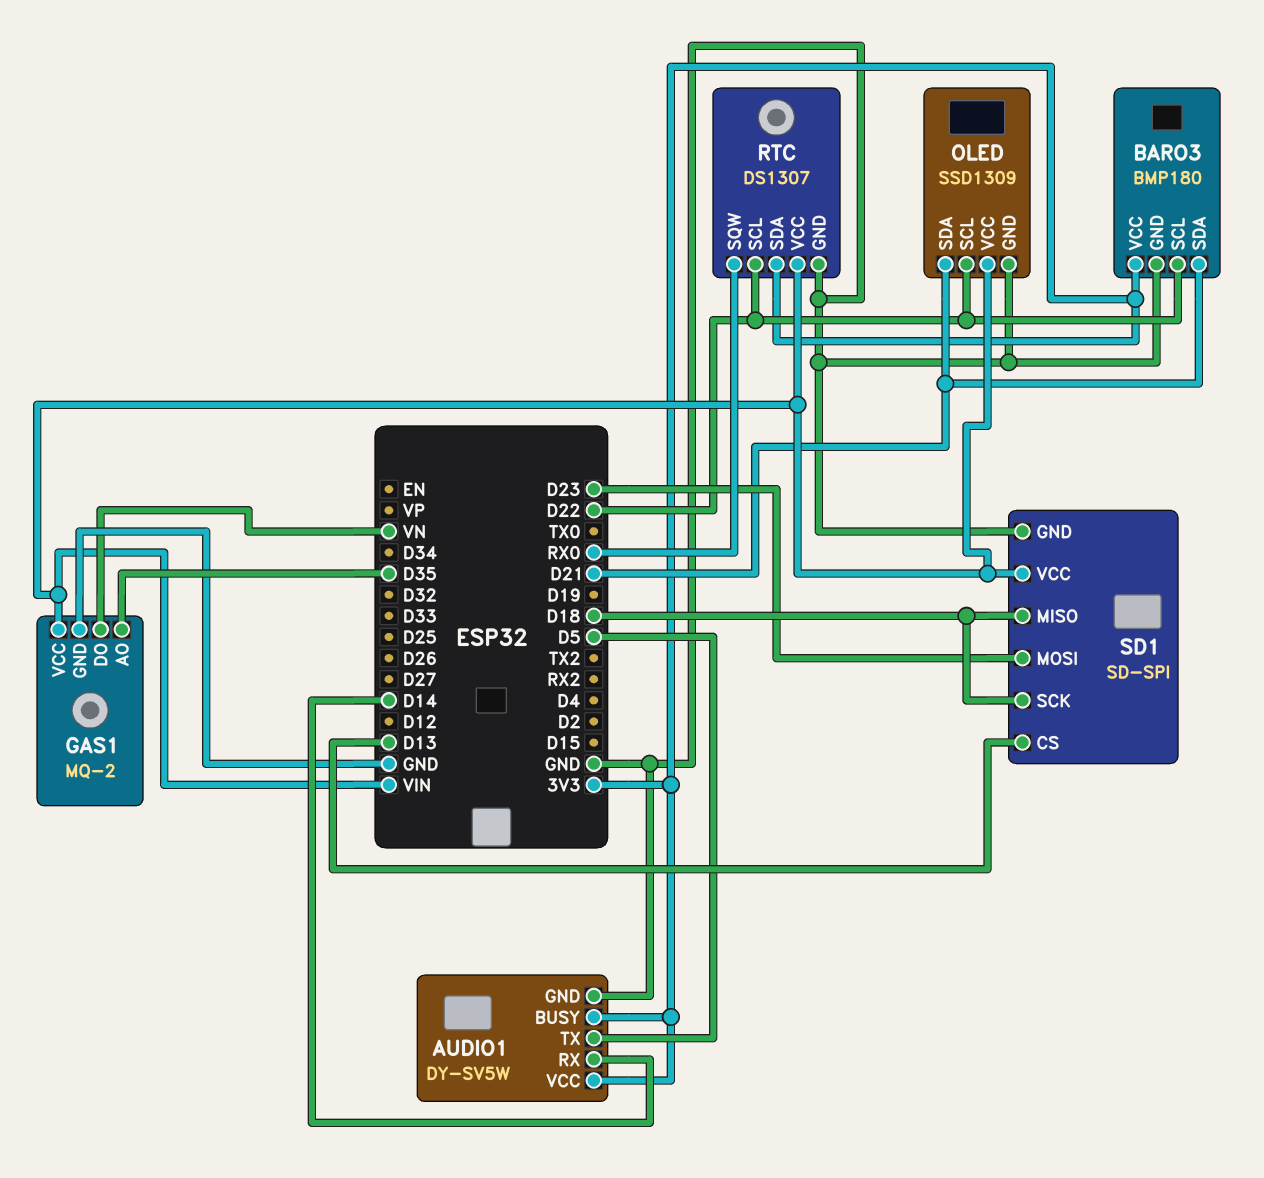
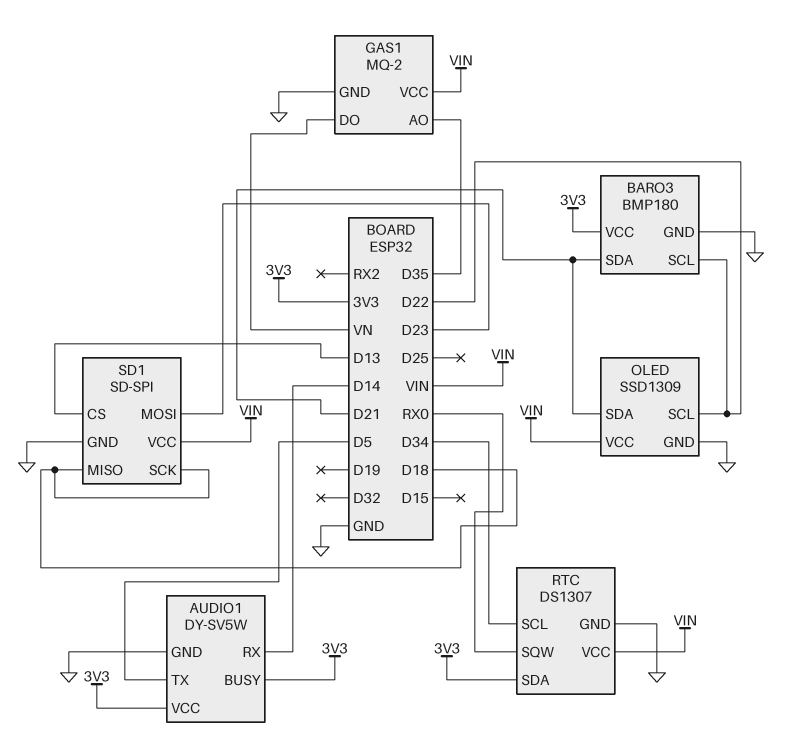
RTC pin SCL: D22 -> D34

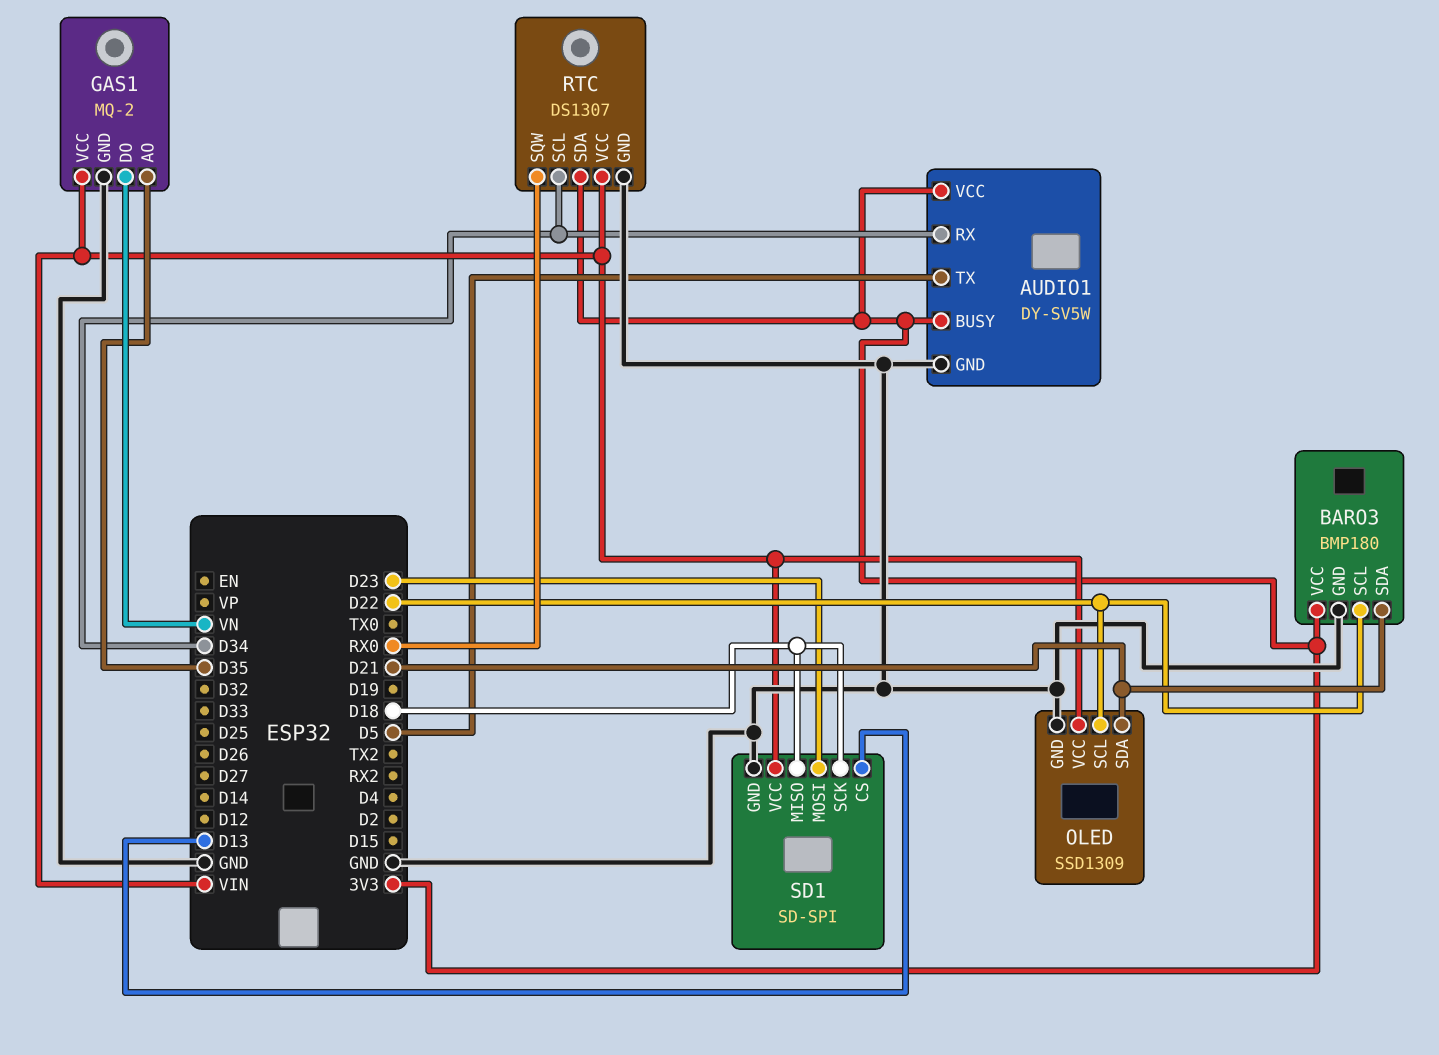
AUDIO1 pin RX: D14 -> D34

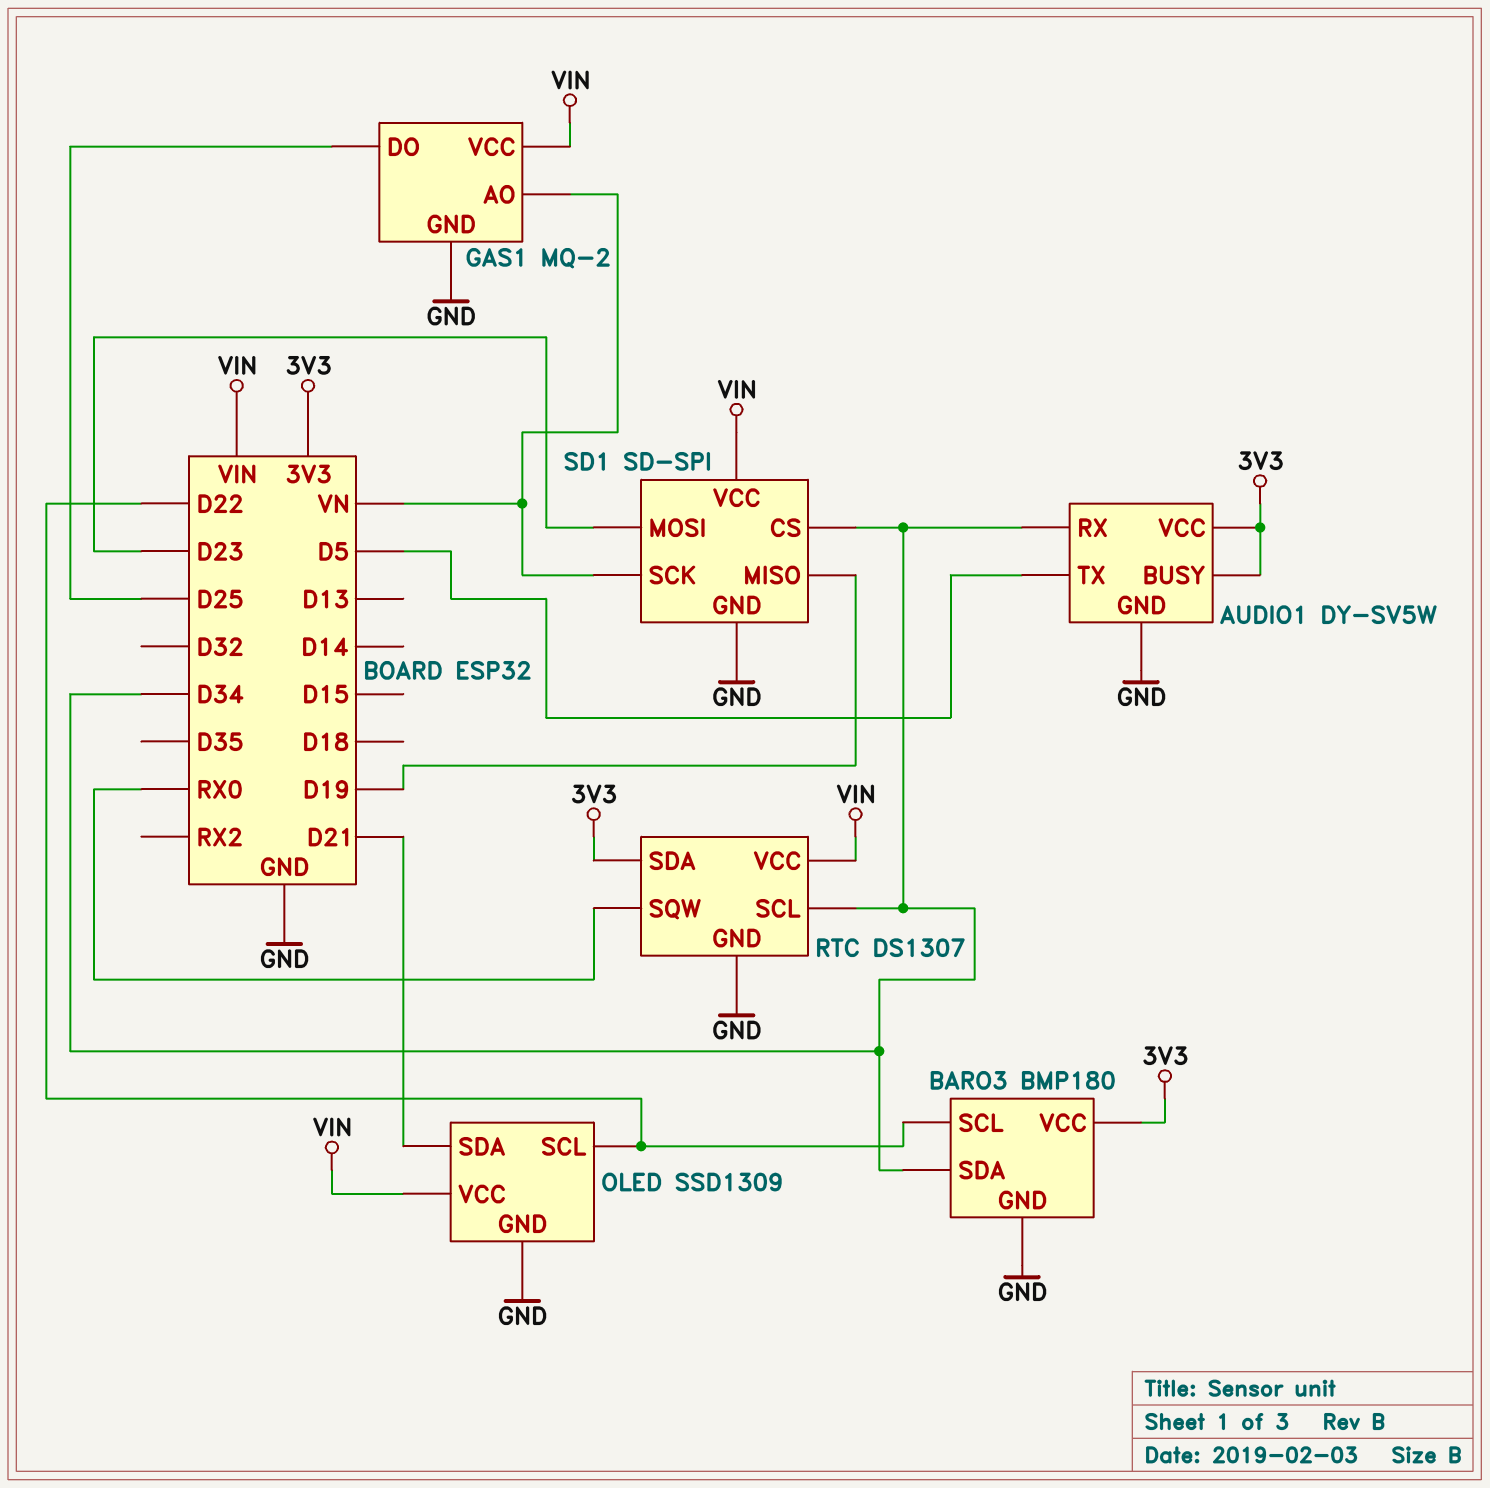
BARO3 pin SDA: D21 -> D34
GAS1 pin AO: D35 -> VN
GAS1 pin DO: VN -> D25
SD1 pin CS: D13 -> D34
SD1 pin MISO: D18 -> D19
SD1 pin SCK: D18 -> VN

